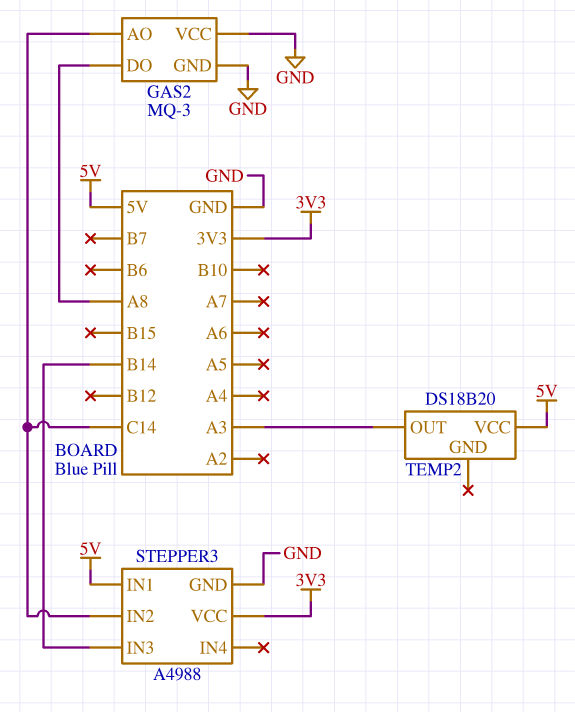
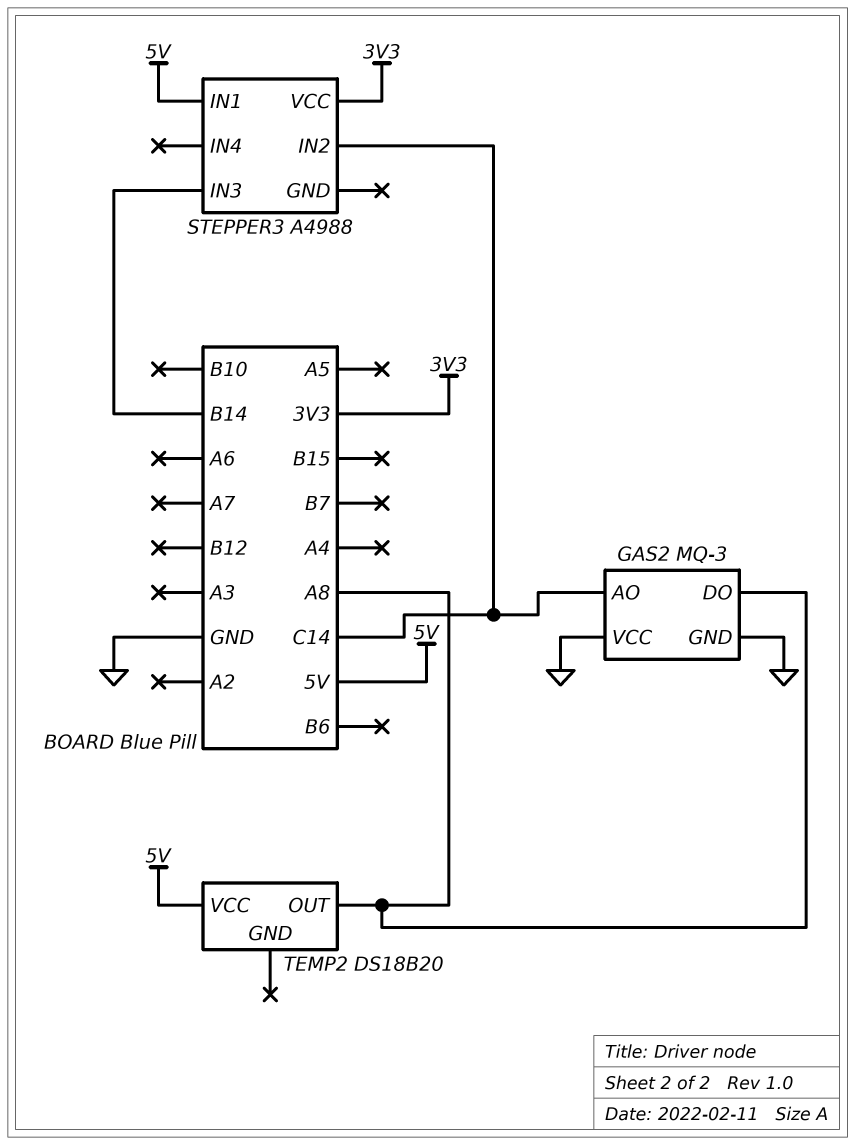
STEPPER3 pin GND: GND -> none
TEMP2 pin OUT: A3 -> A8

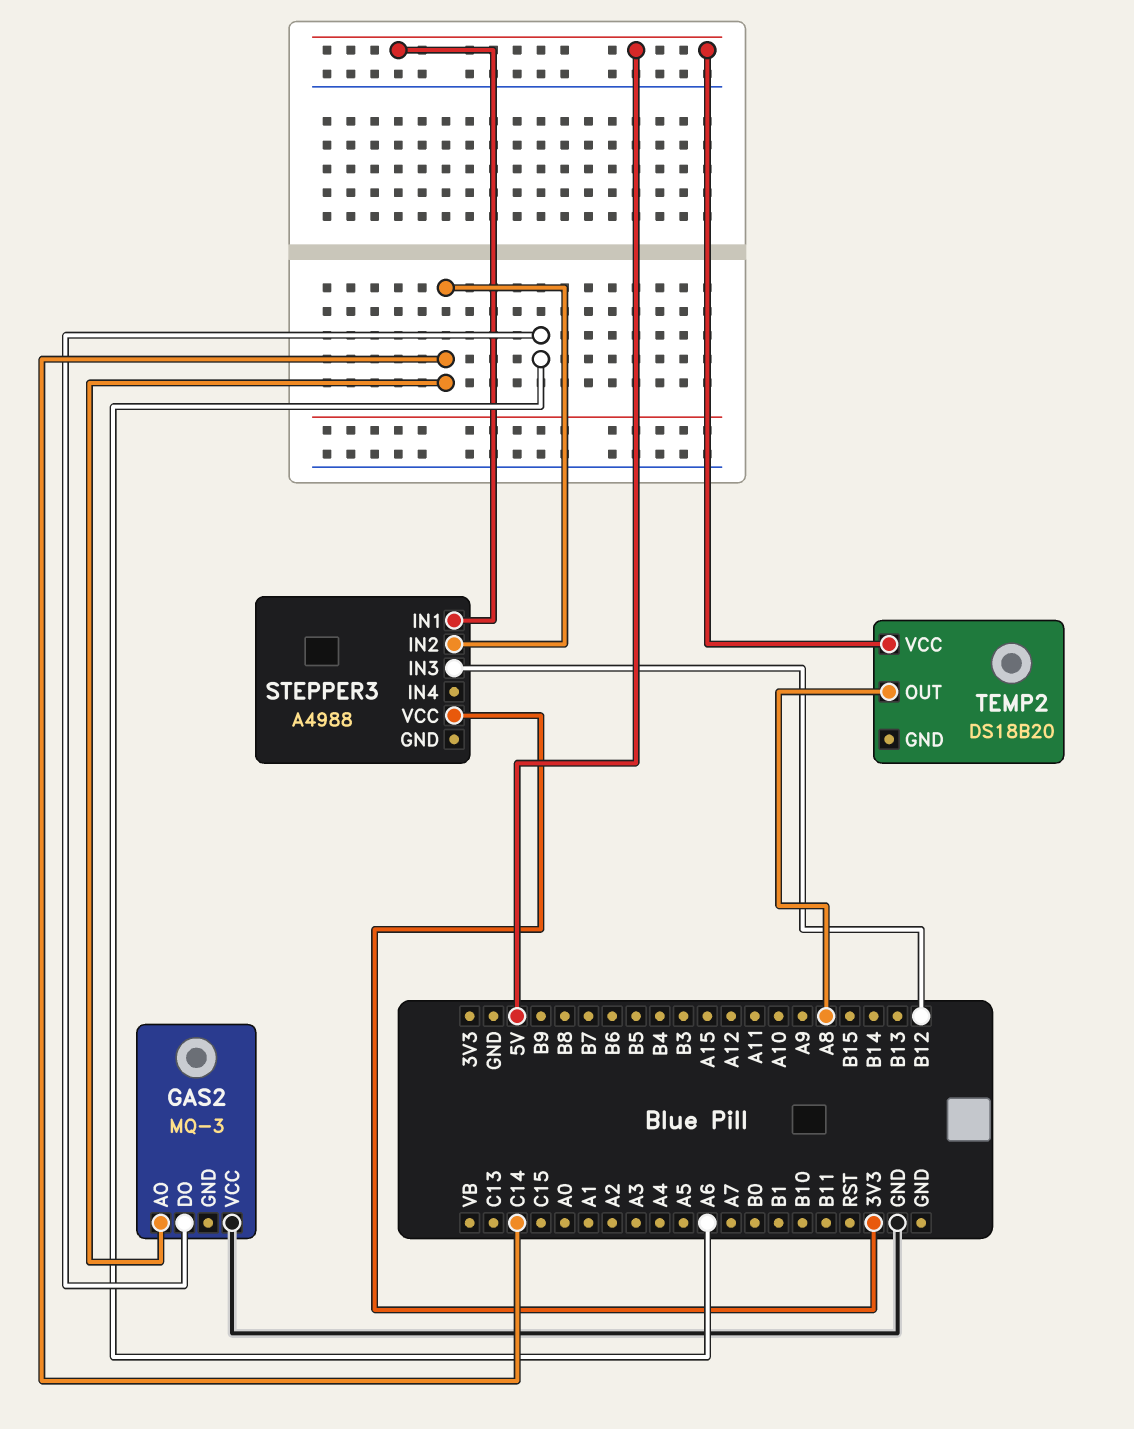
GAS2 pin DO: A8 -> A6
GAS2 pin GND: GND -> none
STEPPER3 pin IN3: B14 -> B12

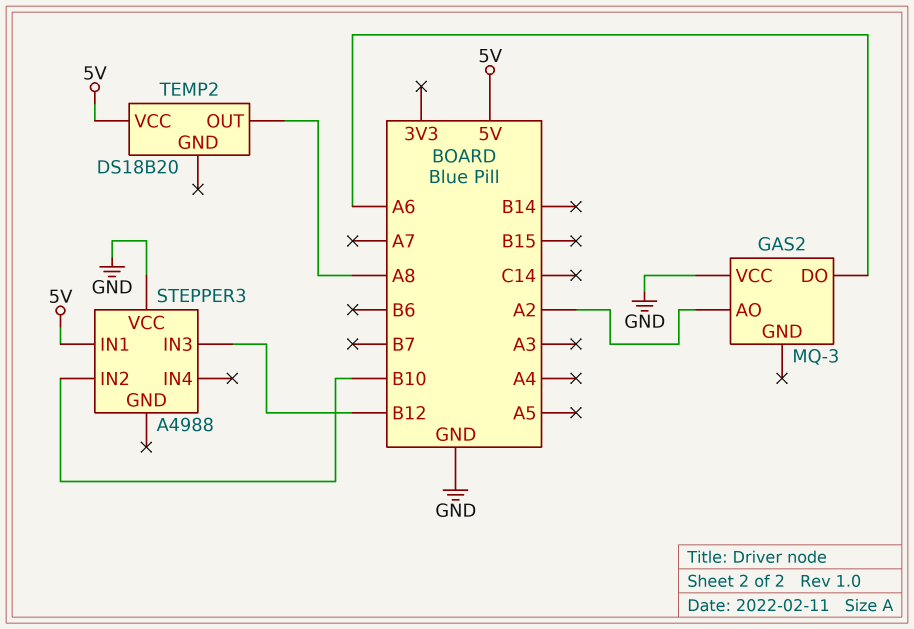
GAS2 pin AO: C14 -> A2
STEPPER3 pin IN2: C14 -> B10
STEPPER3 pin VCC: 3V3 -> GND

